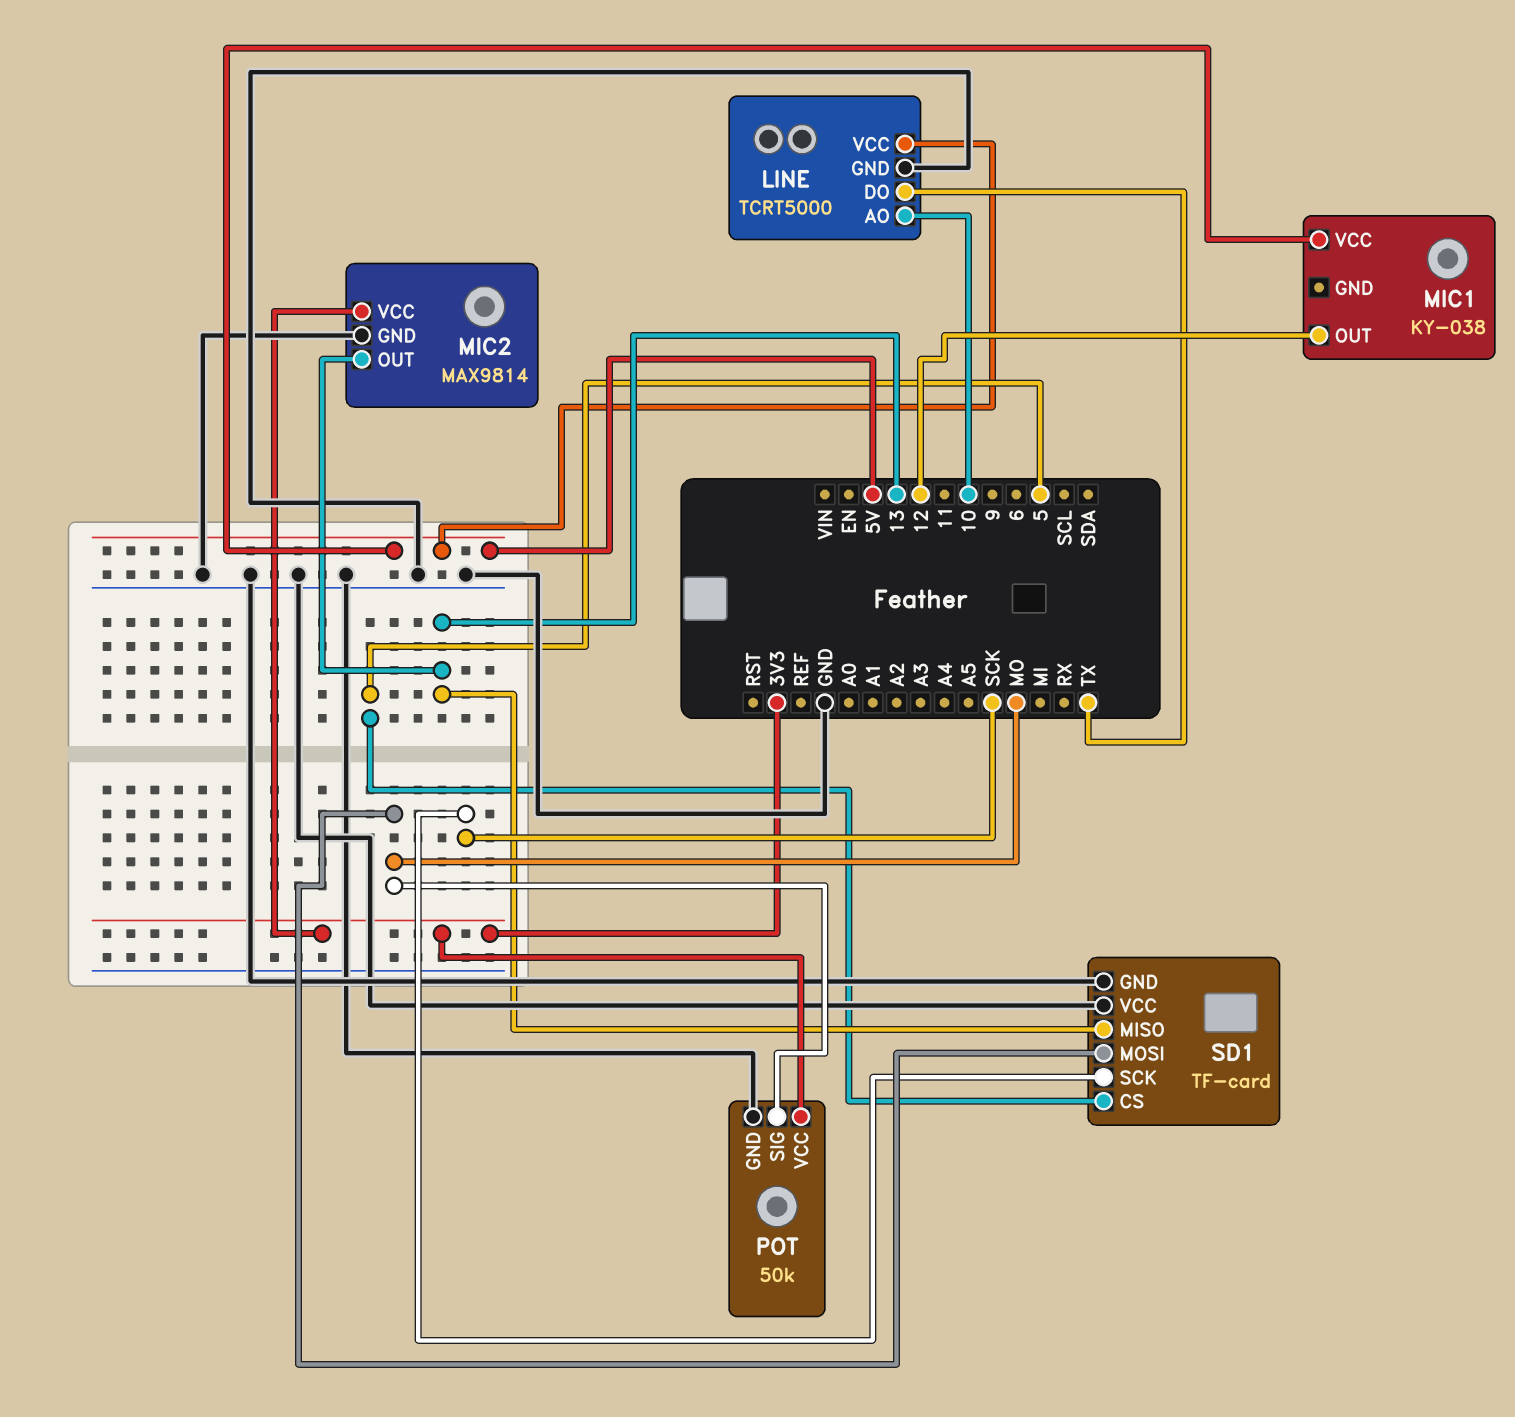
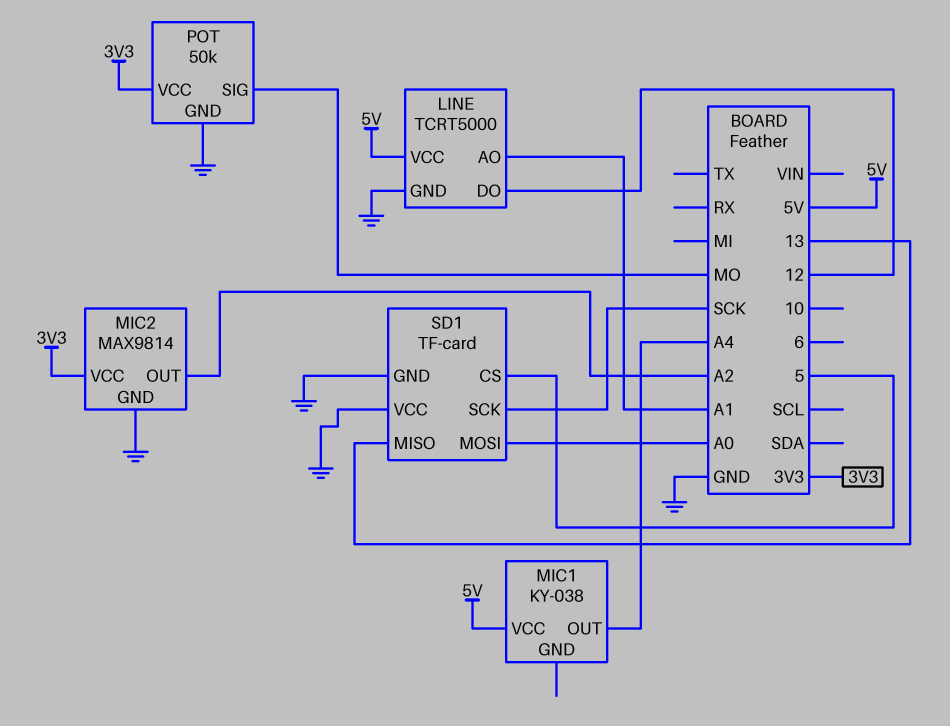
LINE pin AO: 10 -> A1
LINE pin DO: TX -> 12
MIC1 pin OUT: 12 -> A4
MIC2 pin OUT: 13 -> A2
SD1 pin MOSI: MO -> A0

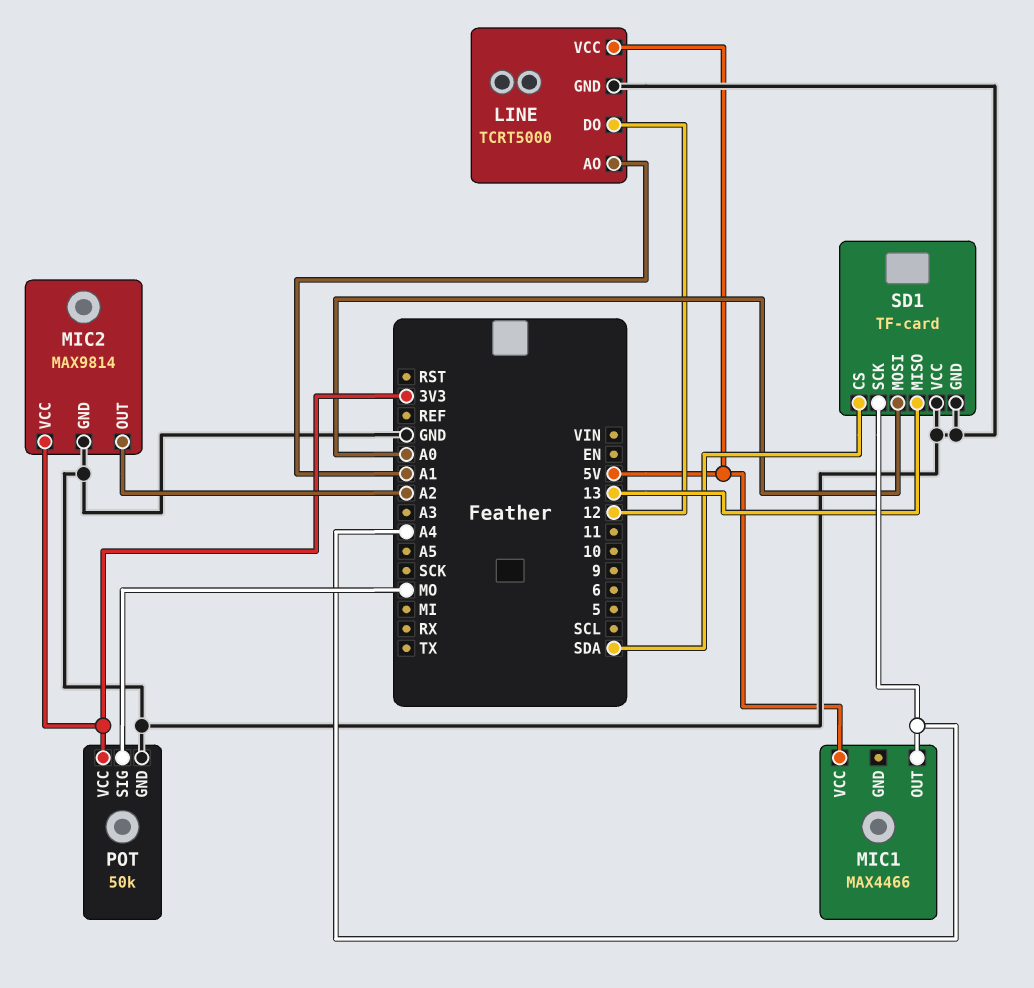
MIC1: KY-038 -> MAX4466
SD1 pin CS: 5 -> SDA
SD1 pin SCK: SCK -> A4

